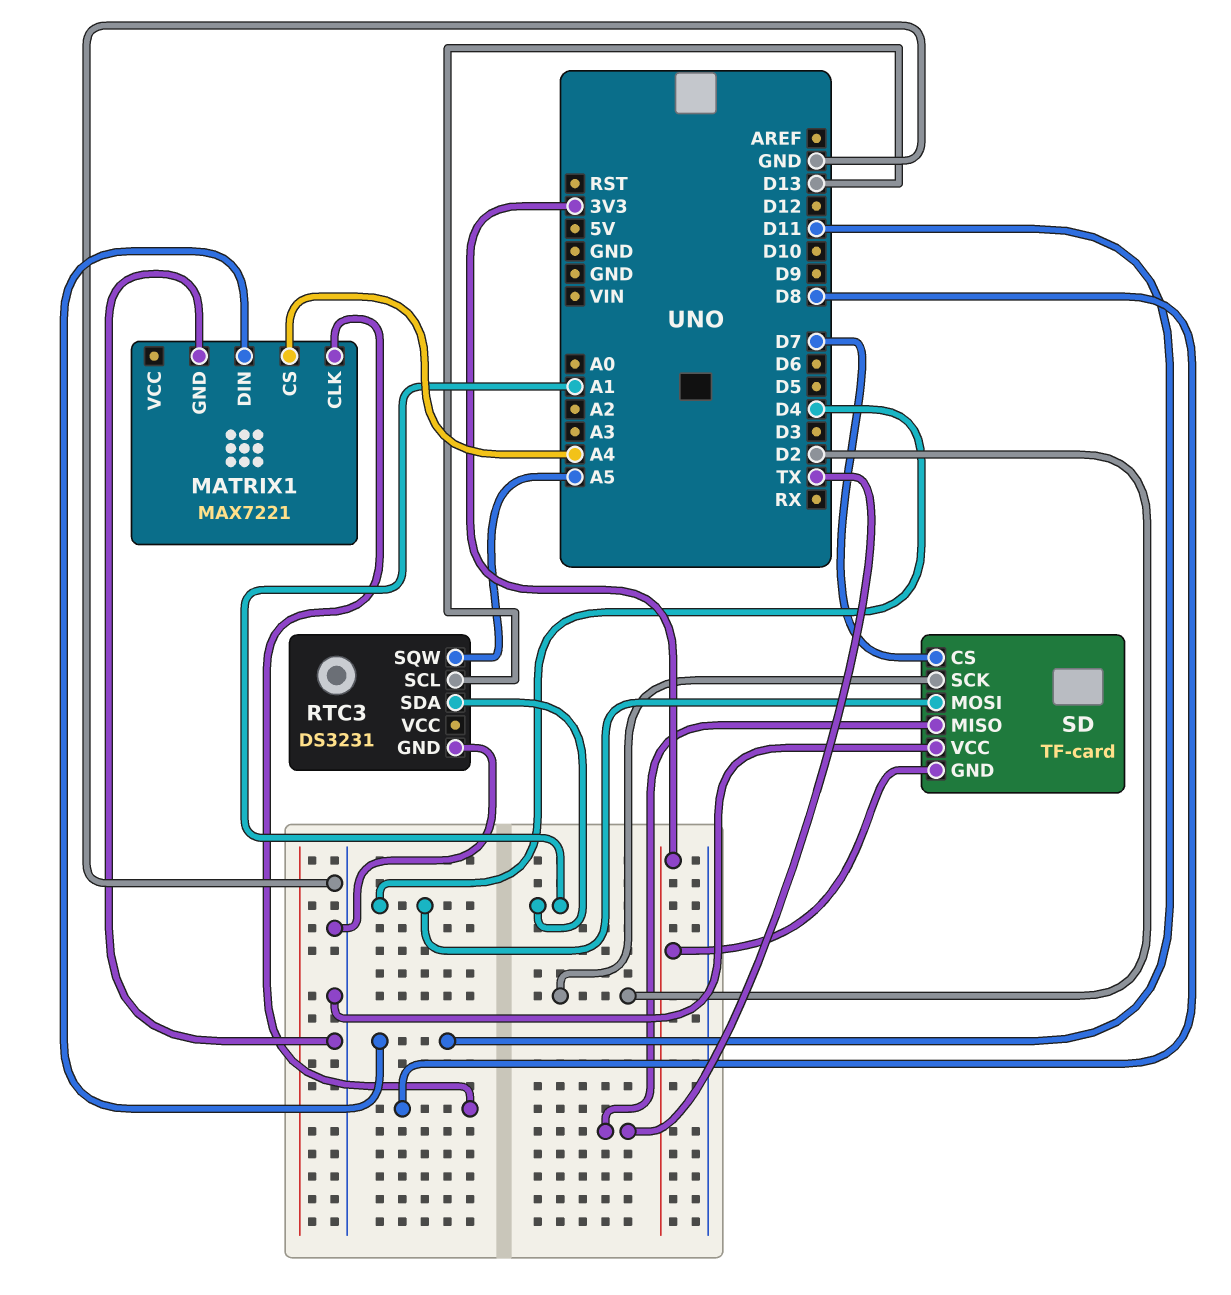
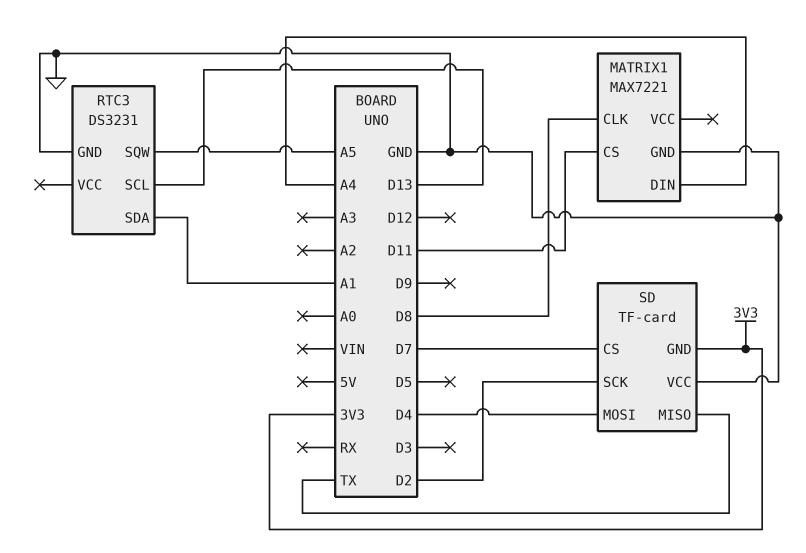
MATRIX1 pin CS: A4 -> D11
MATRIX1 pin DIN: D11 -> A4

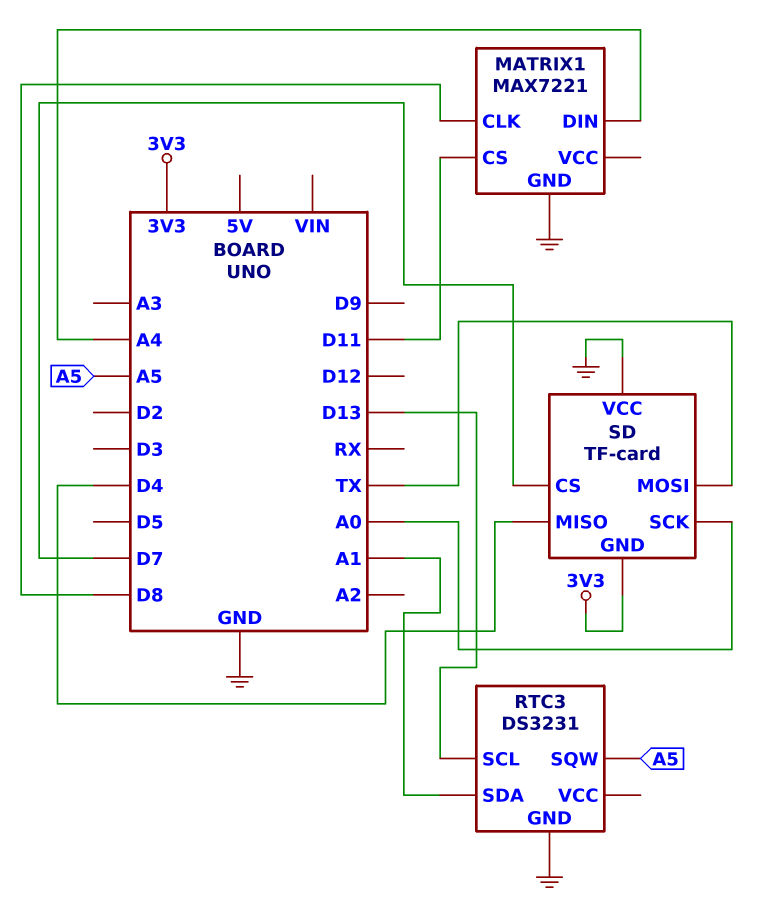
SD pin MISO: TX -> D4
SD pin MOSI: D4 -> TX
SD pin SCK: D2 -> A0

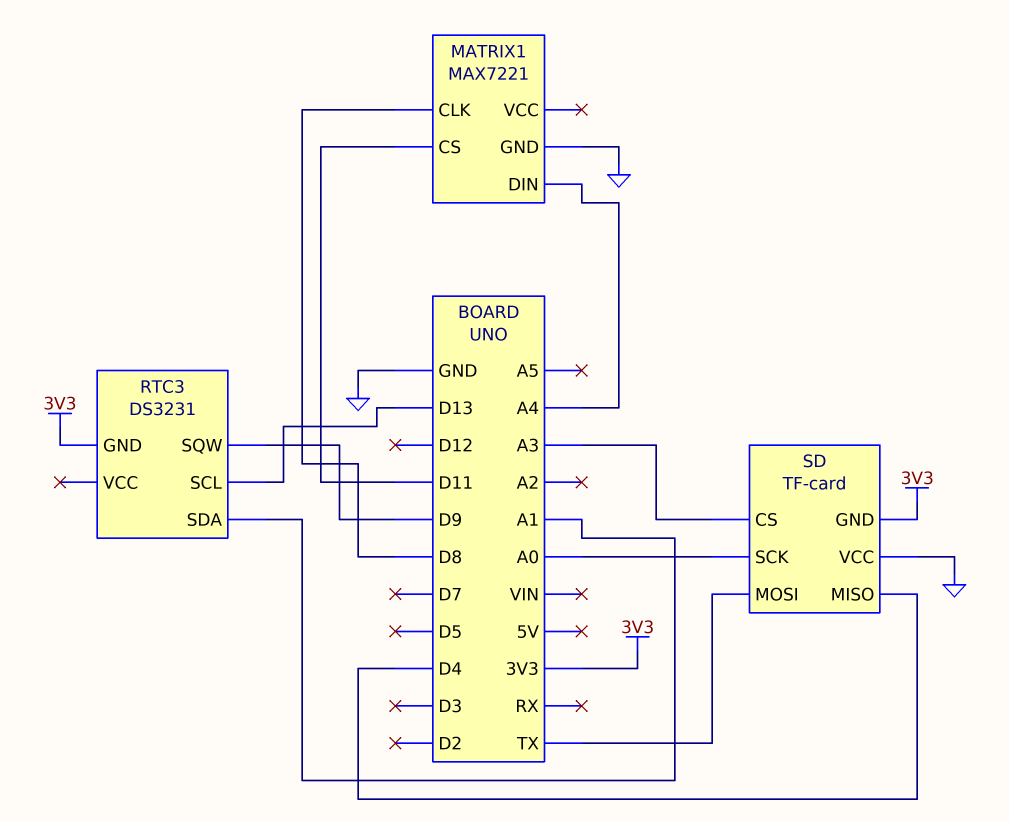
RTC3 pin GND: GND -> 3V3
RTC3 pin SQW: A5 -> D9
SD pin CS: D7 -> A3

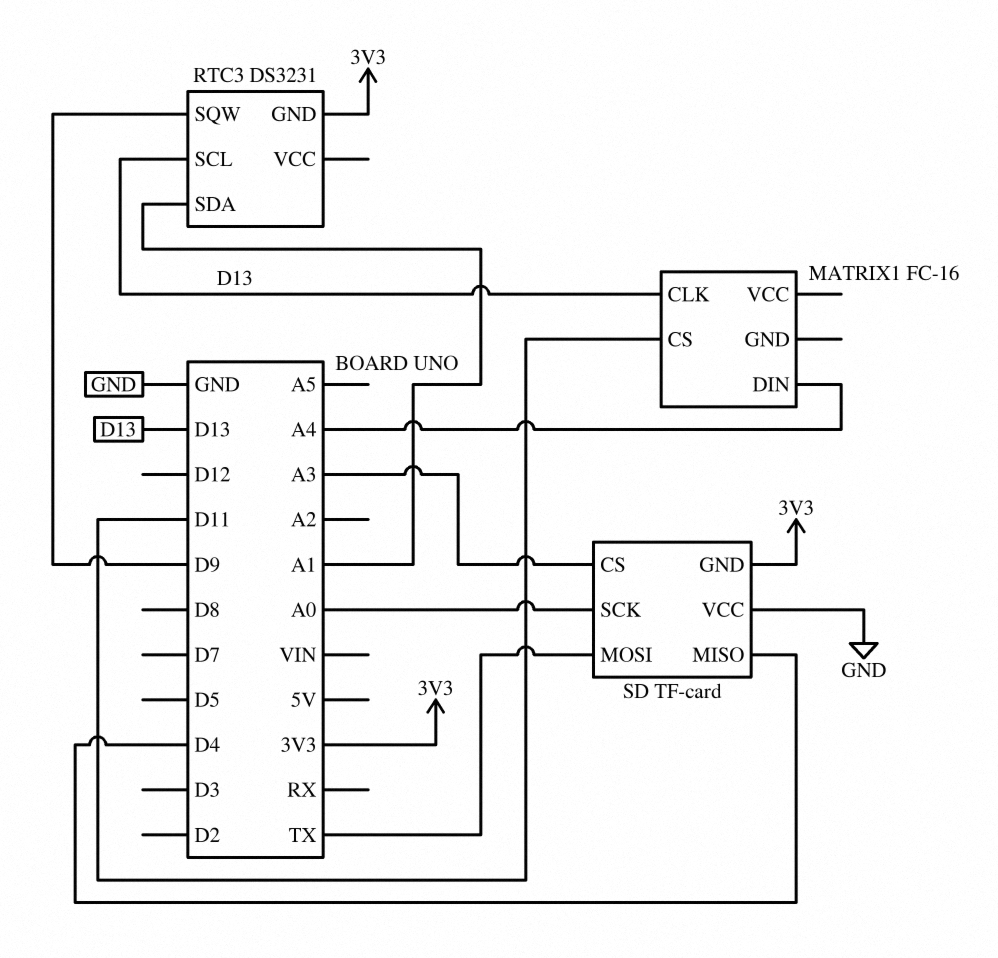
MATRIX1: MAX7221 -> FC-16
MATRIX1 pin CLK: D8 -> D13
MATRIX1 pin GND: GND -> none

